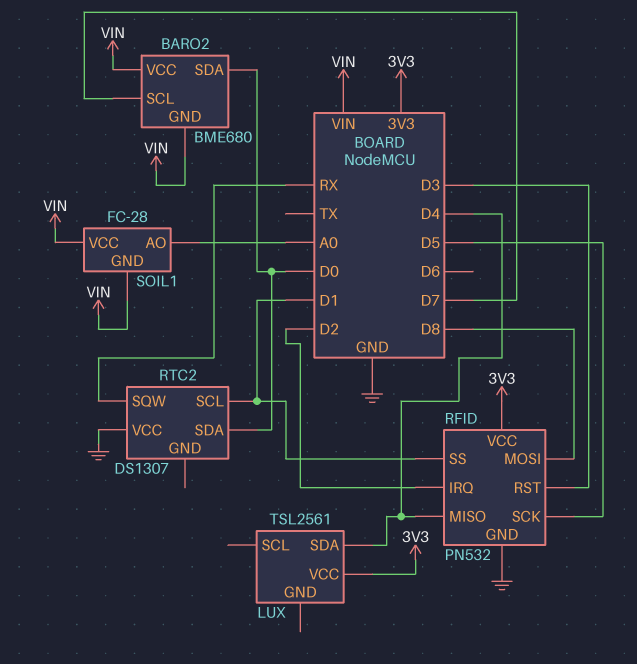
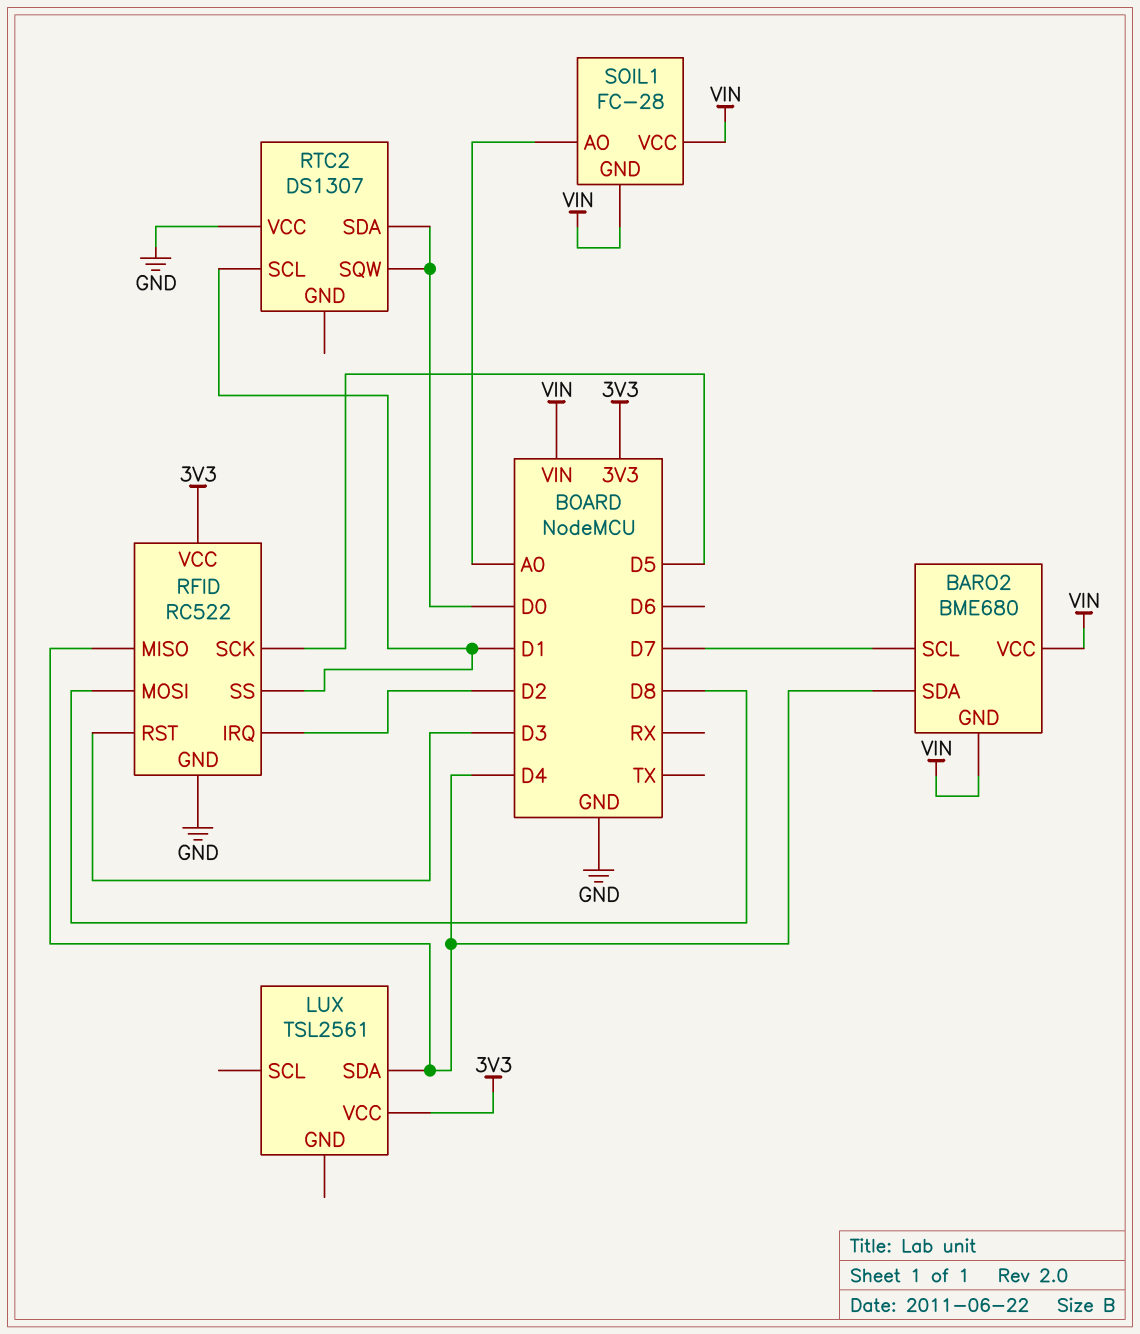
BARO2 pin SDA: D0 -> D4
RFID: PN532 -> RC522
RTC2 pin SQW: RX -> D0

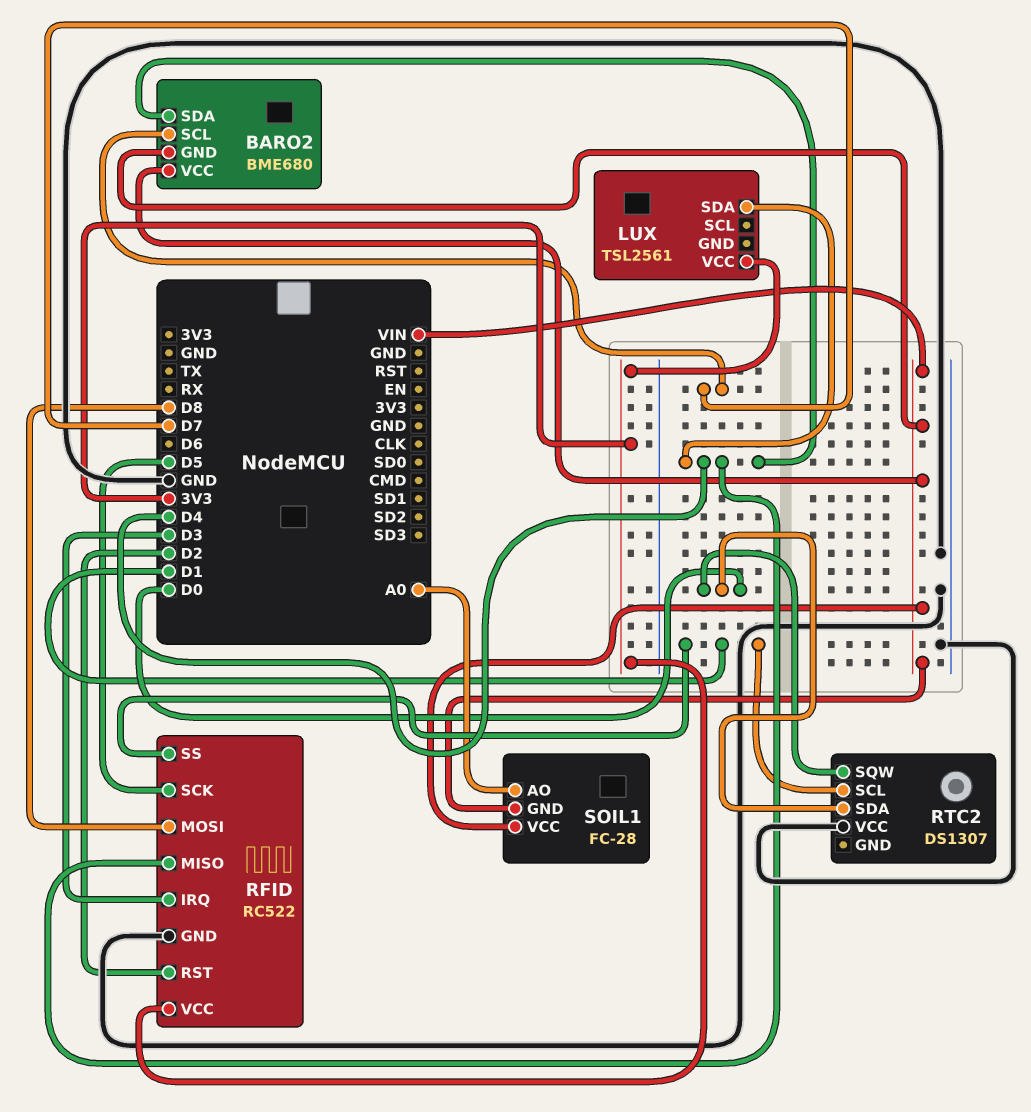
RFID pin IRQ: D2 -> D3
RFID pin RST: D3 -> D2

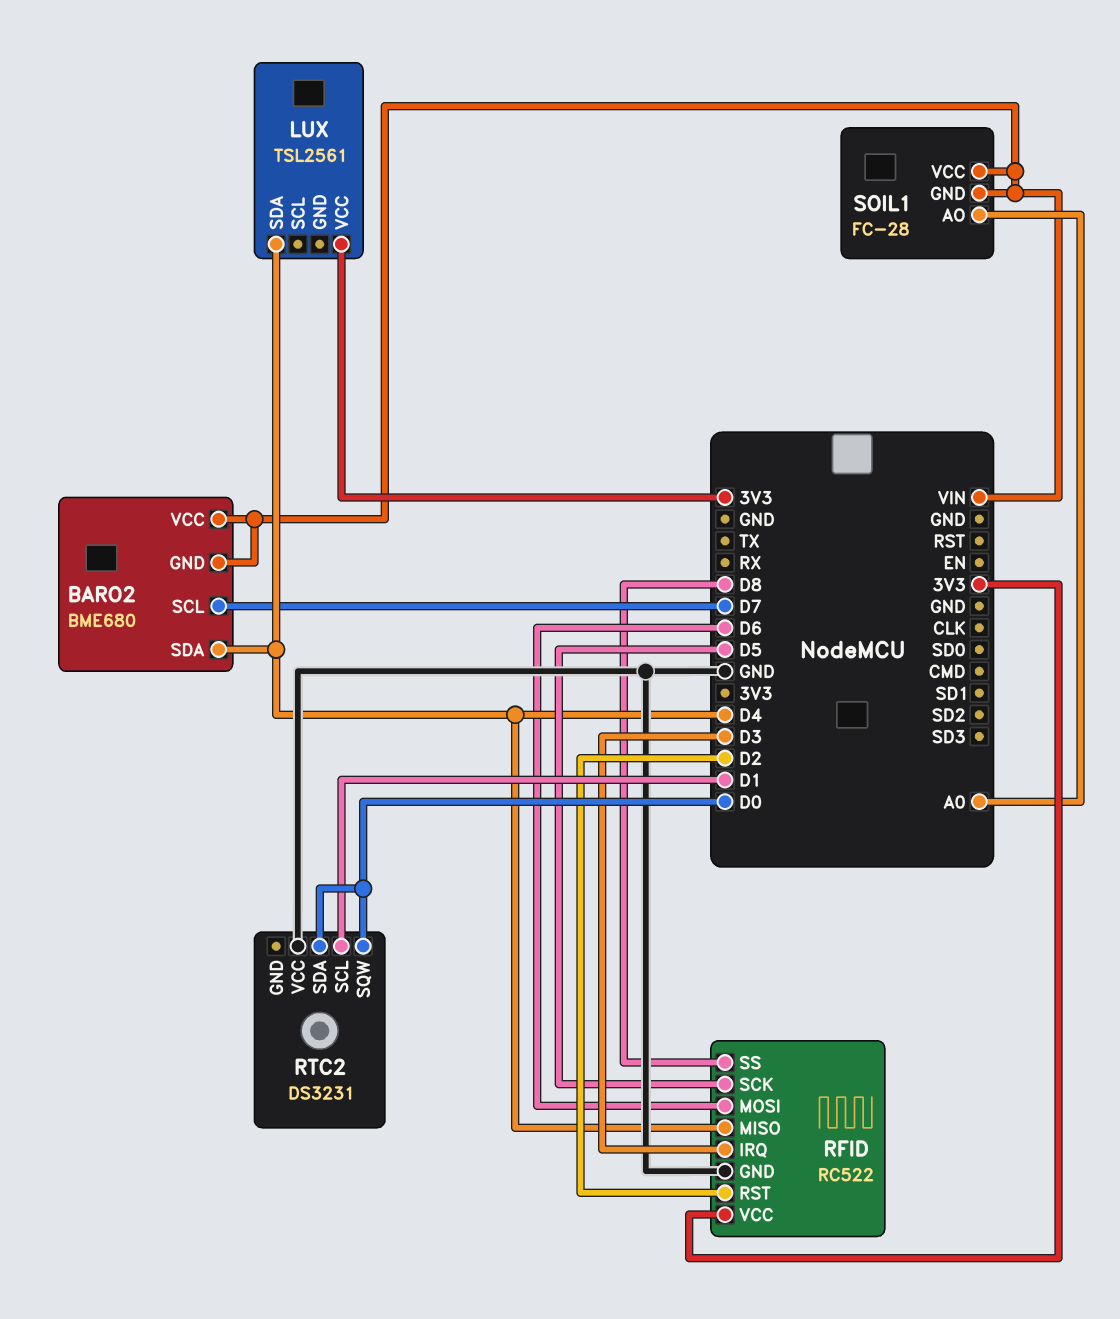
RFID pin MOSI: D8 -> D6
RFID pin SS: D1 -> D8
RTC2: DS1307 -> DS3231

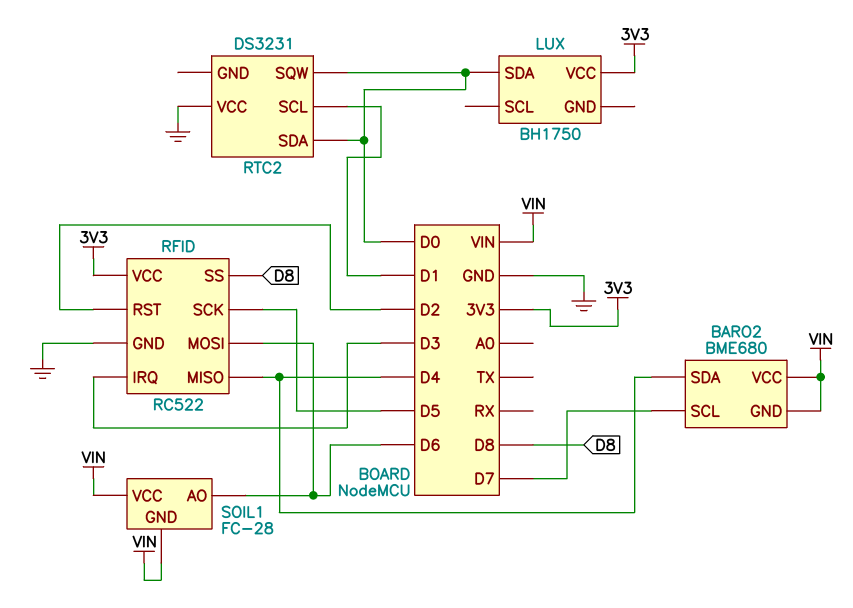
LUX: TSL2561 -> BH1750
LUX pin SDA: D4 -> D0
SOIL1 pin AO: A0 -> D6

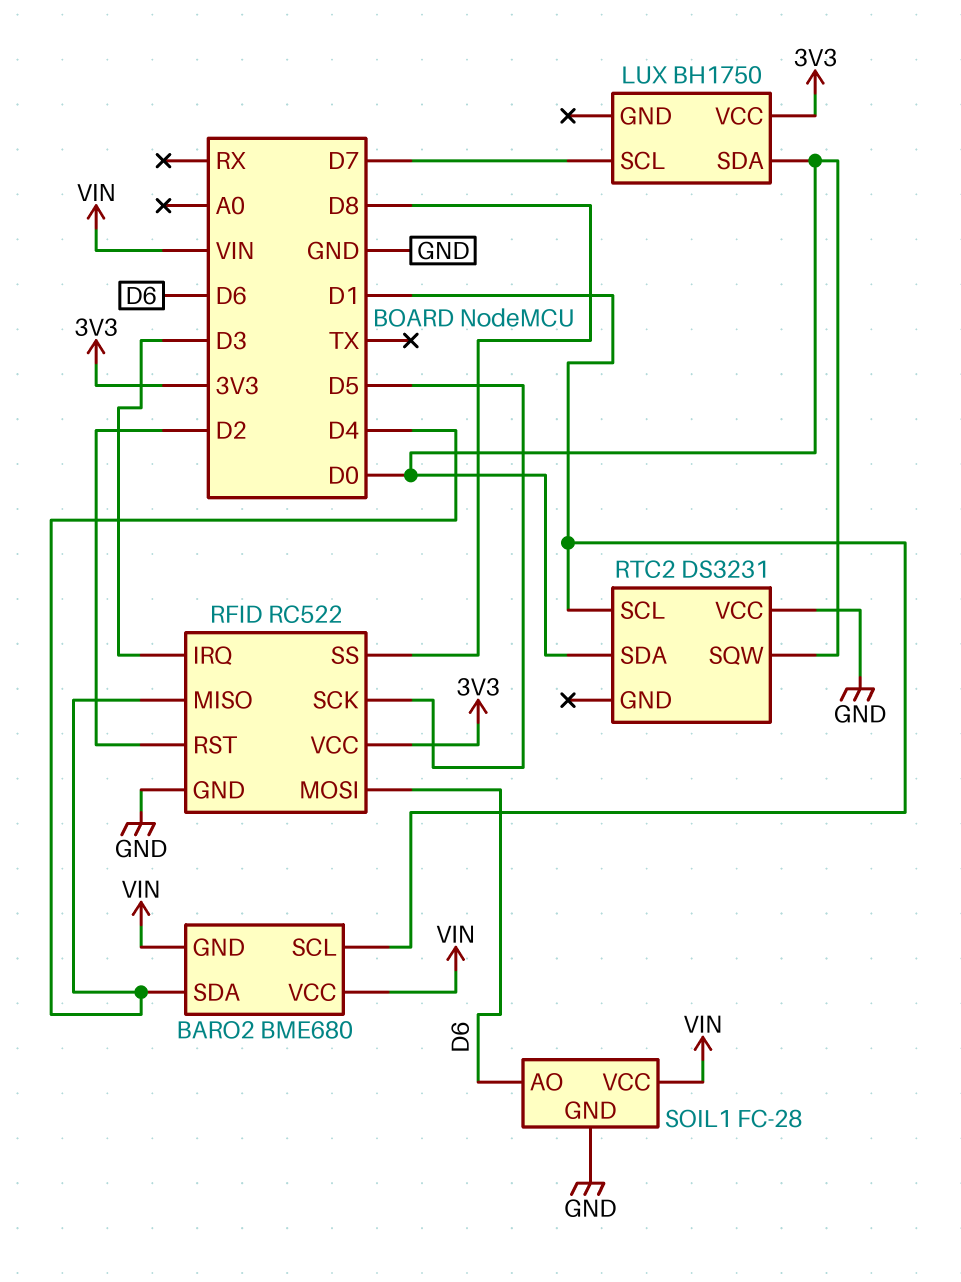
BARO2 pin SCL: D7 -> D1
LUX pin SCL: none -> D7
SOIL1 pin GND: VIN -> GND

